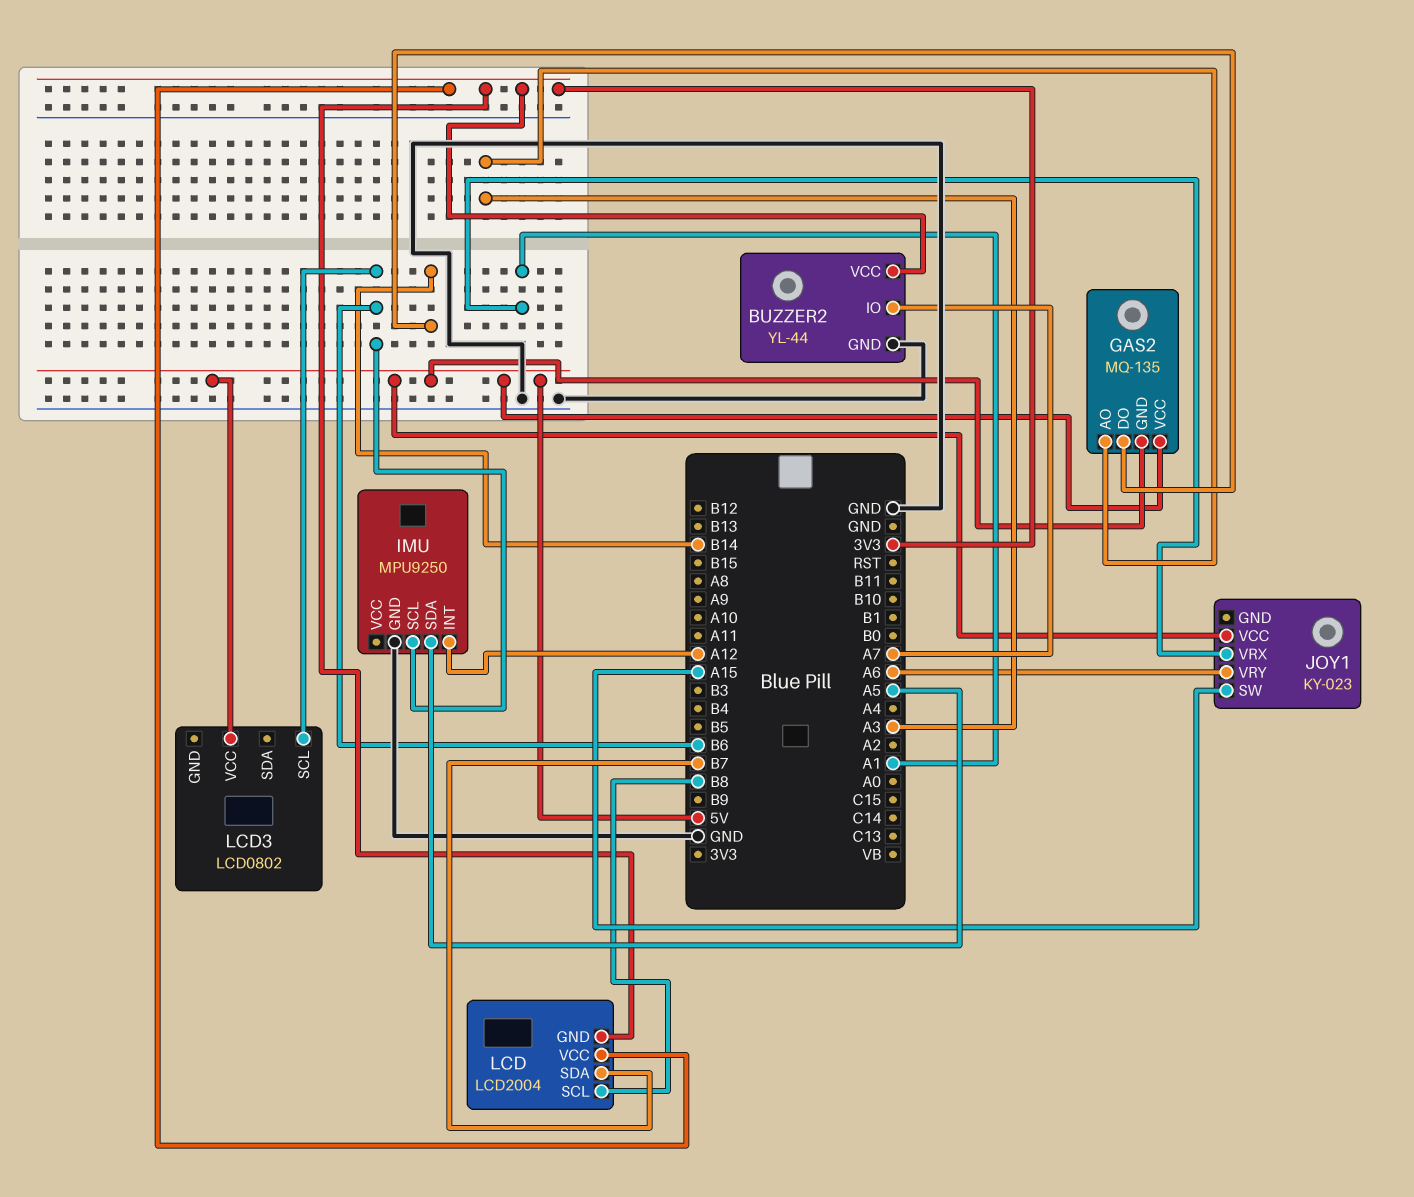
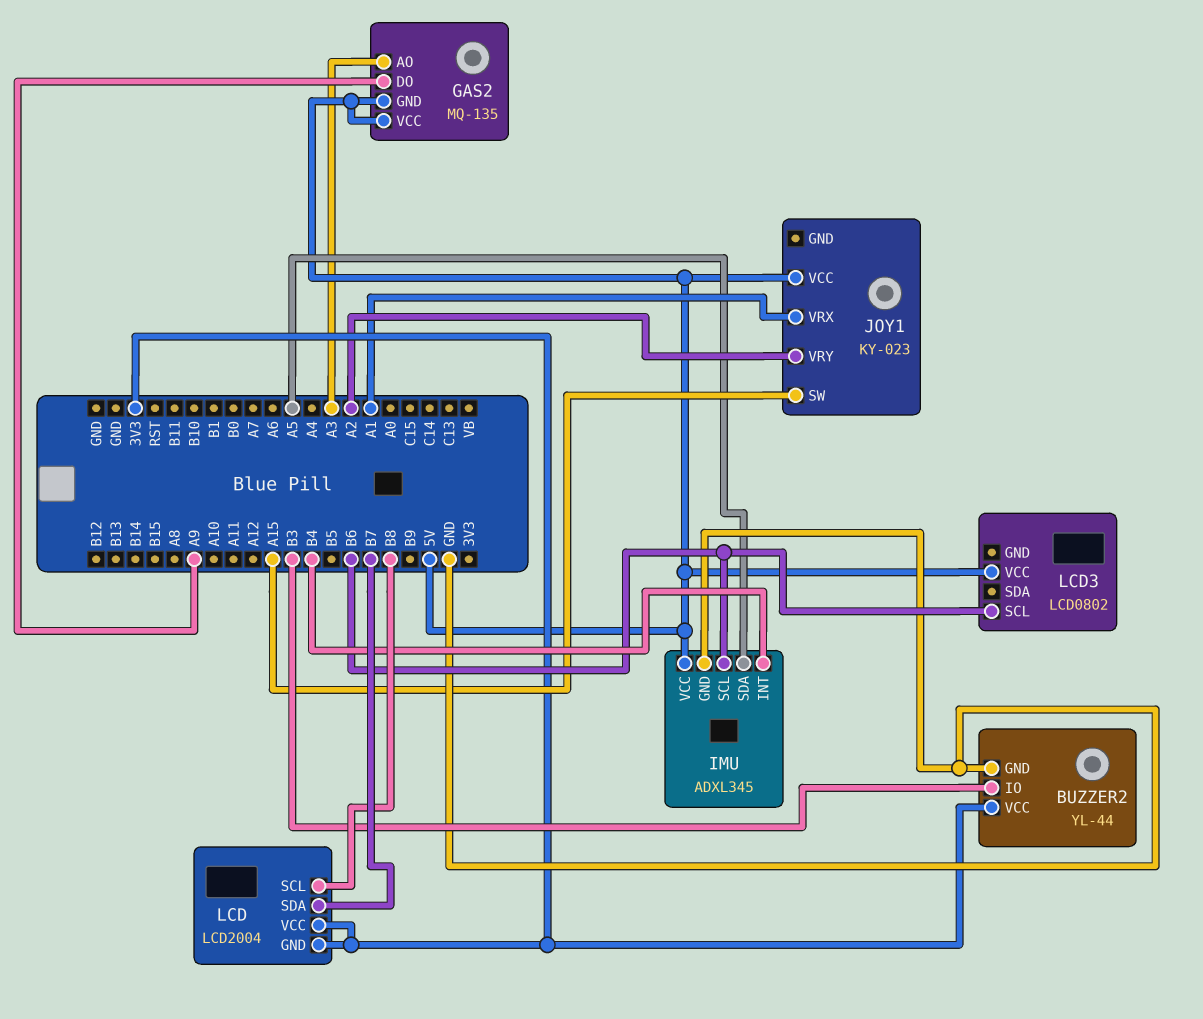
BUZZER2 pin IO: A7 -> B3
GAS2 pin DO: B14 -> A9
IMU: MPU9250 -> ADXL345
IMU pin INT: A12 -> B4
IMU pin VCC: none -> 5V
JOY1 pin VRY: A6 -> A2

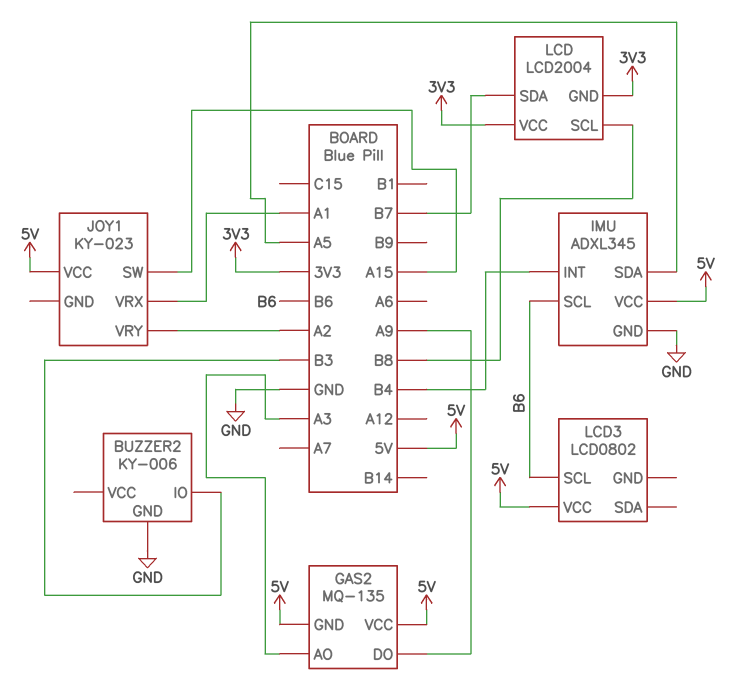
BUZZER2: YL-44 -> KY-006
BUZZER2 pin VCC: 3V3 -> none

